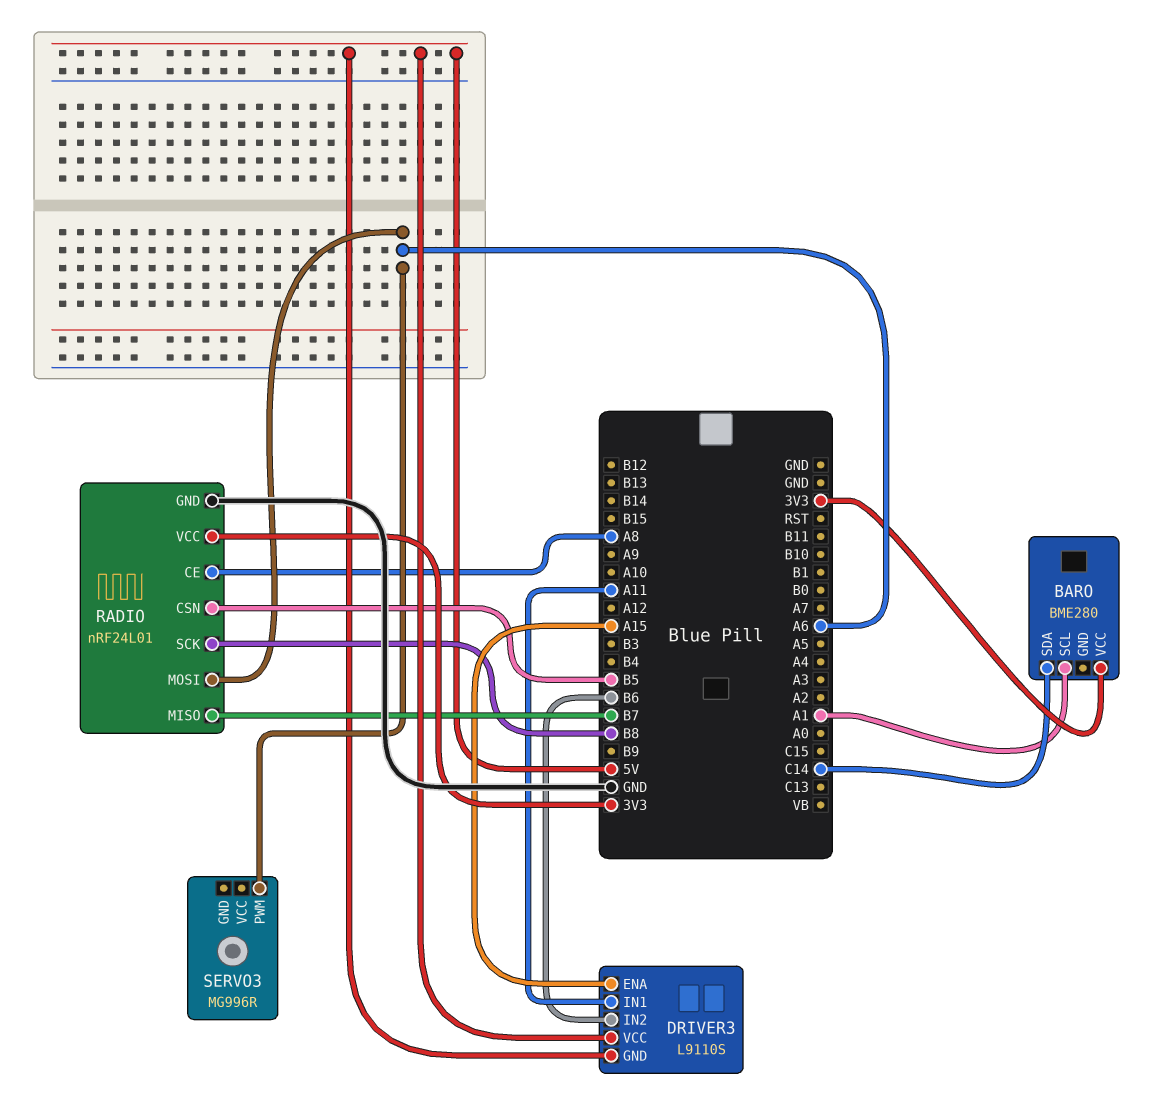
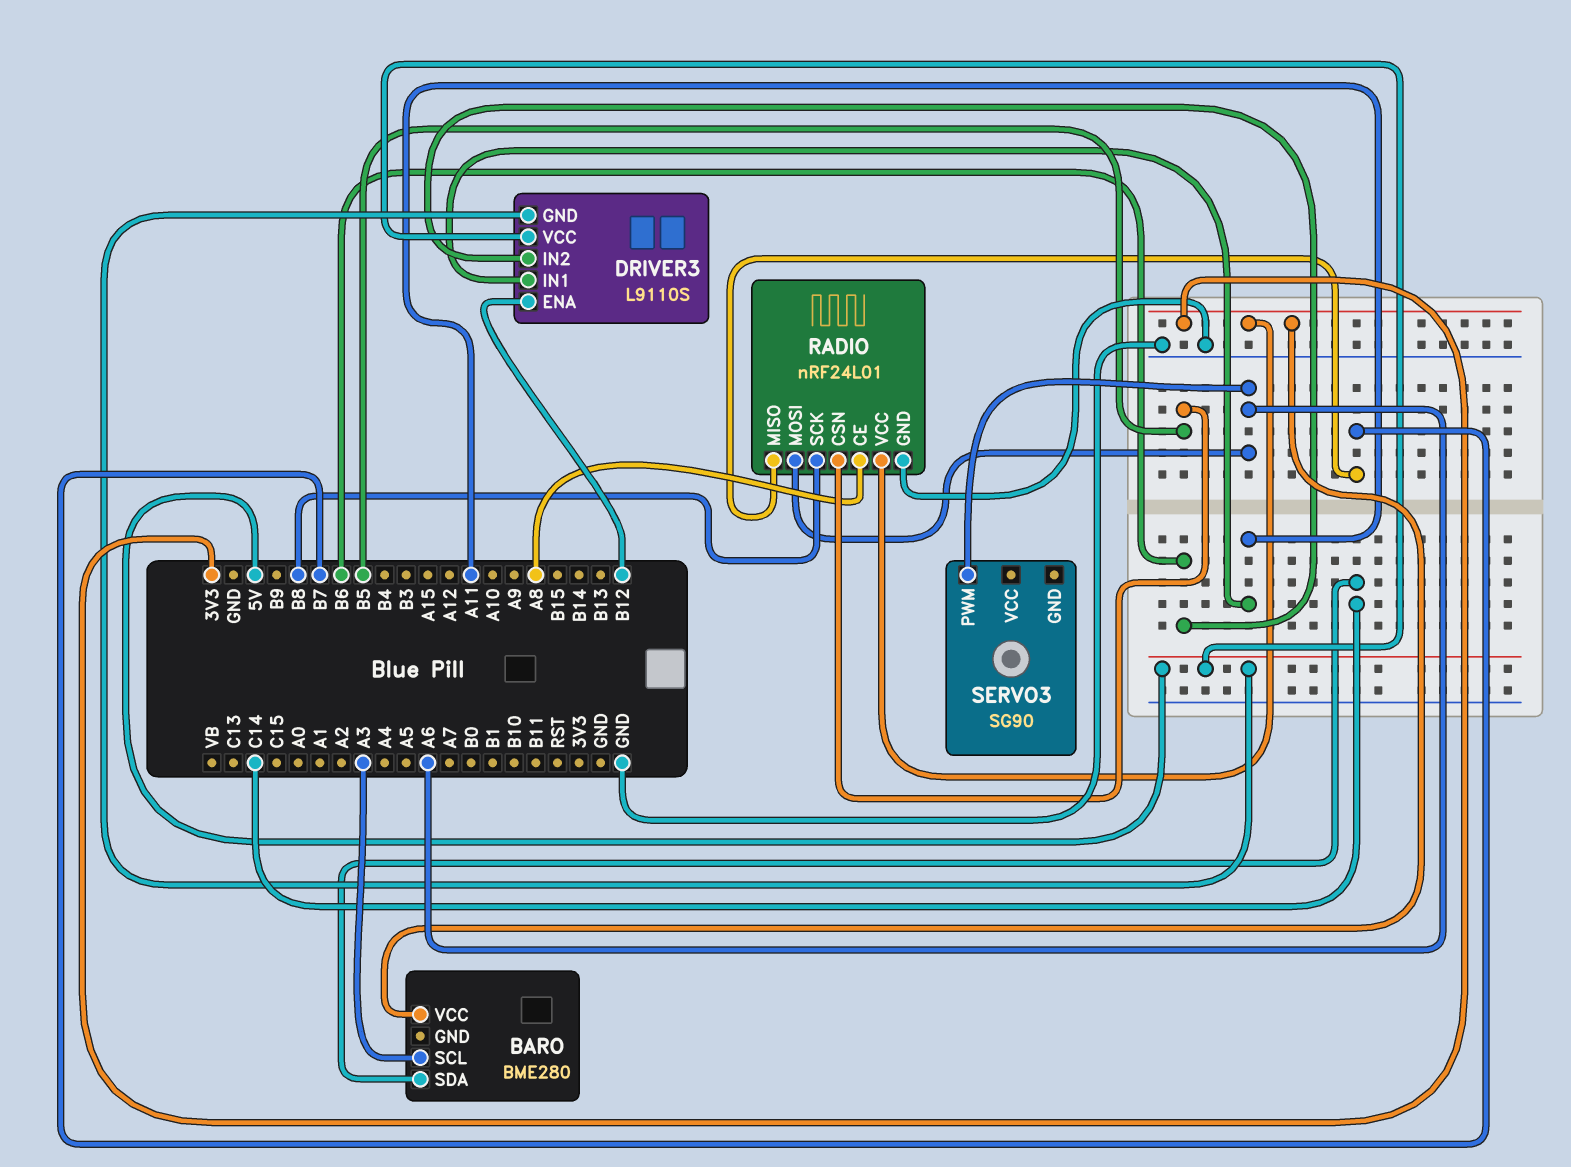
BARO pin SCL: A1 -> A3
DRIVER3 pin ENA: A15 -> B12
SERVO3: MG996R -> SG90

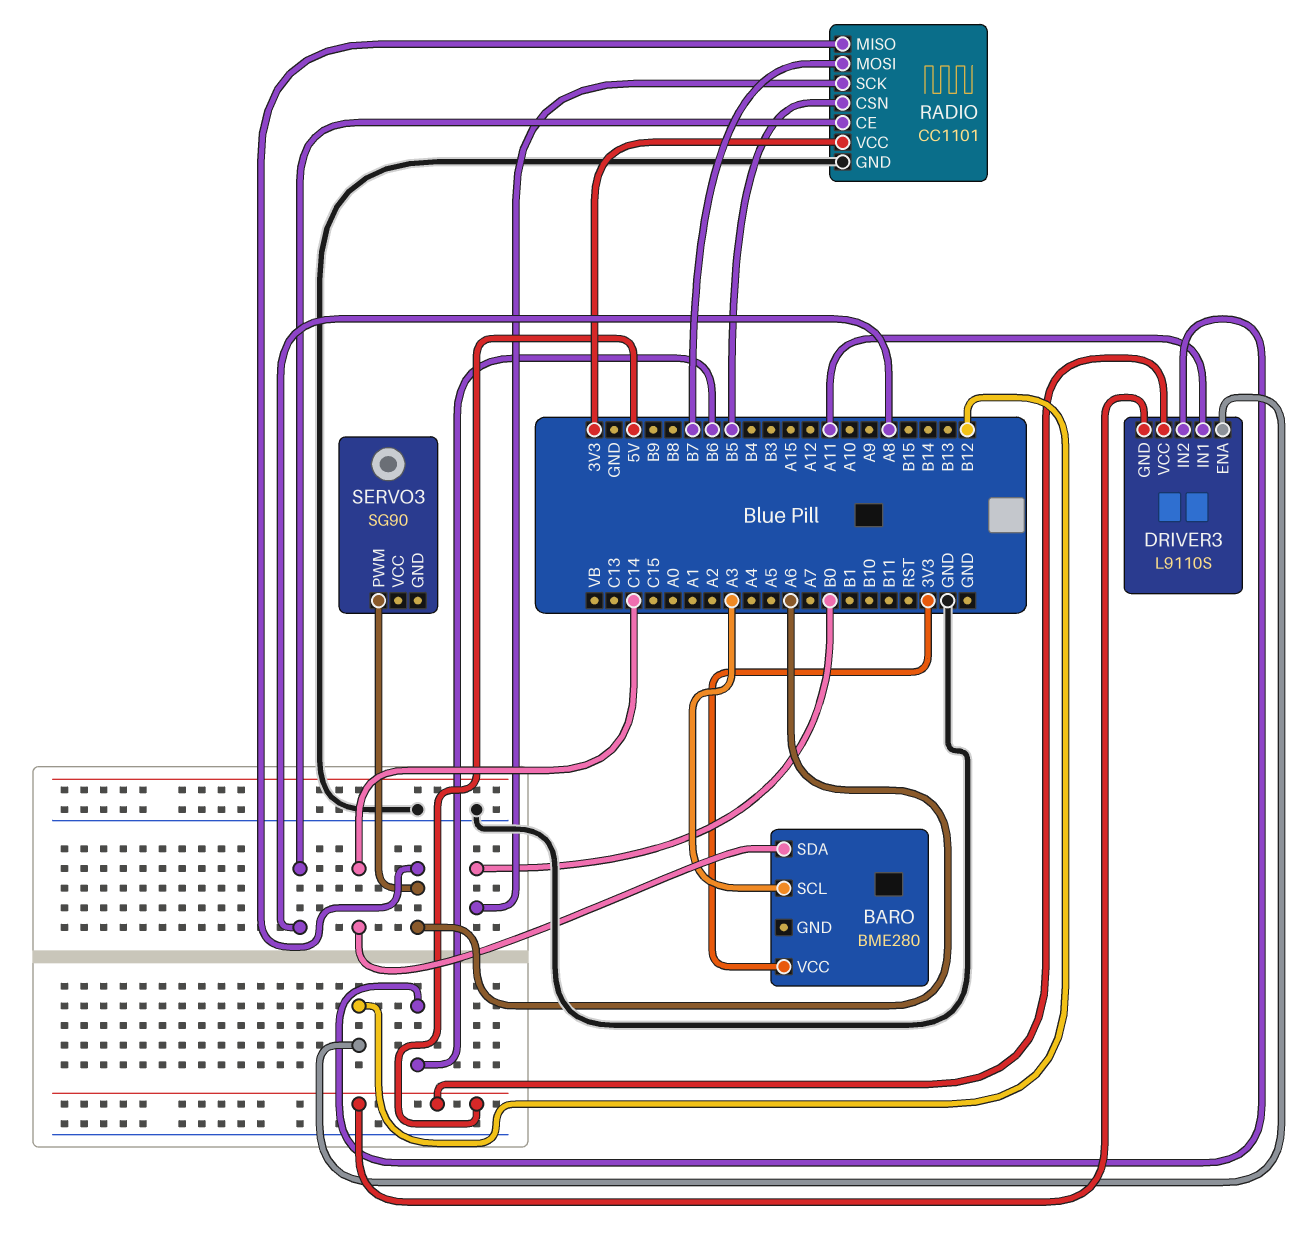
RADIO: nRF24L01 -> CC1101
RADIO pin MISO: B7 -> A6
RADIO pin MOSI: A6 -> B7
RADIO pin SCK: B8 -> B0

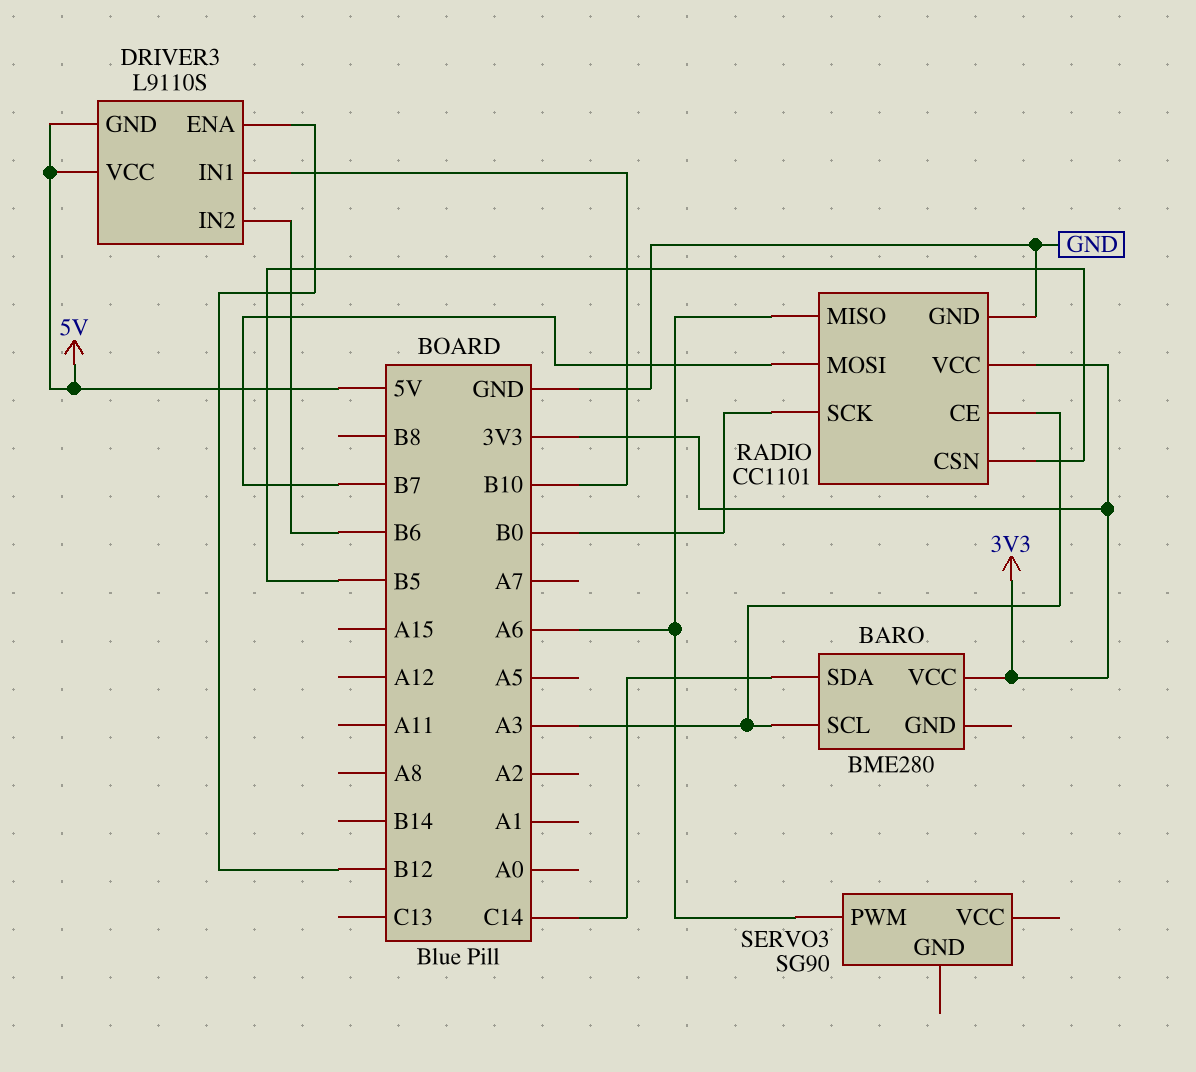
DRIVER3 pin IN1: A11 -> B10
RADIO pin CE: A8 -> A3

